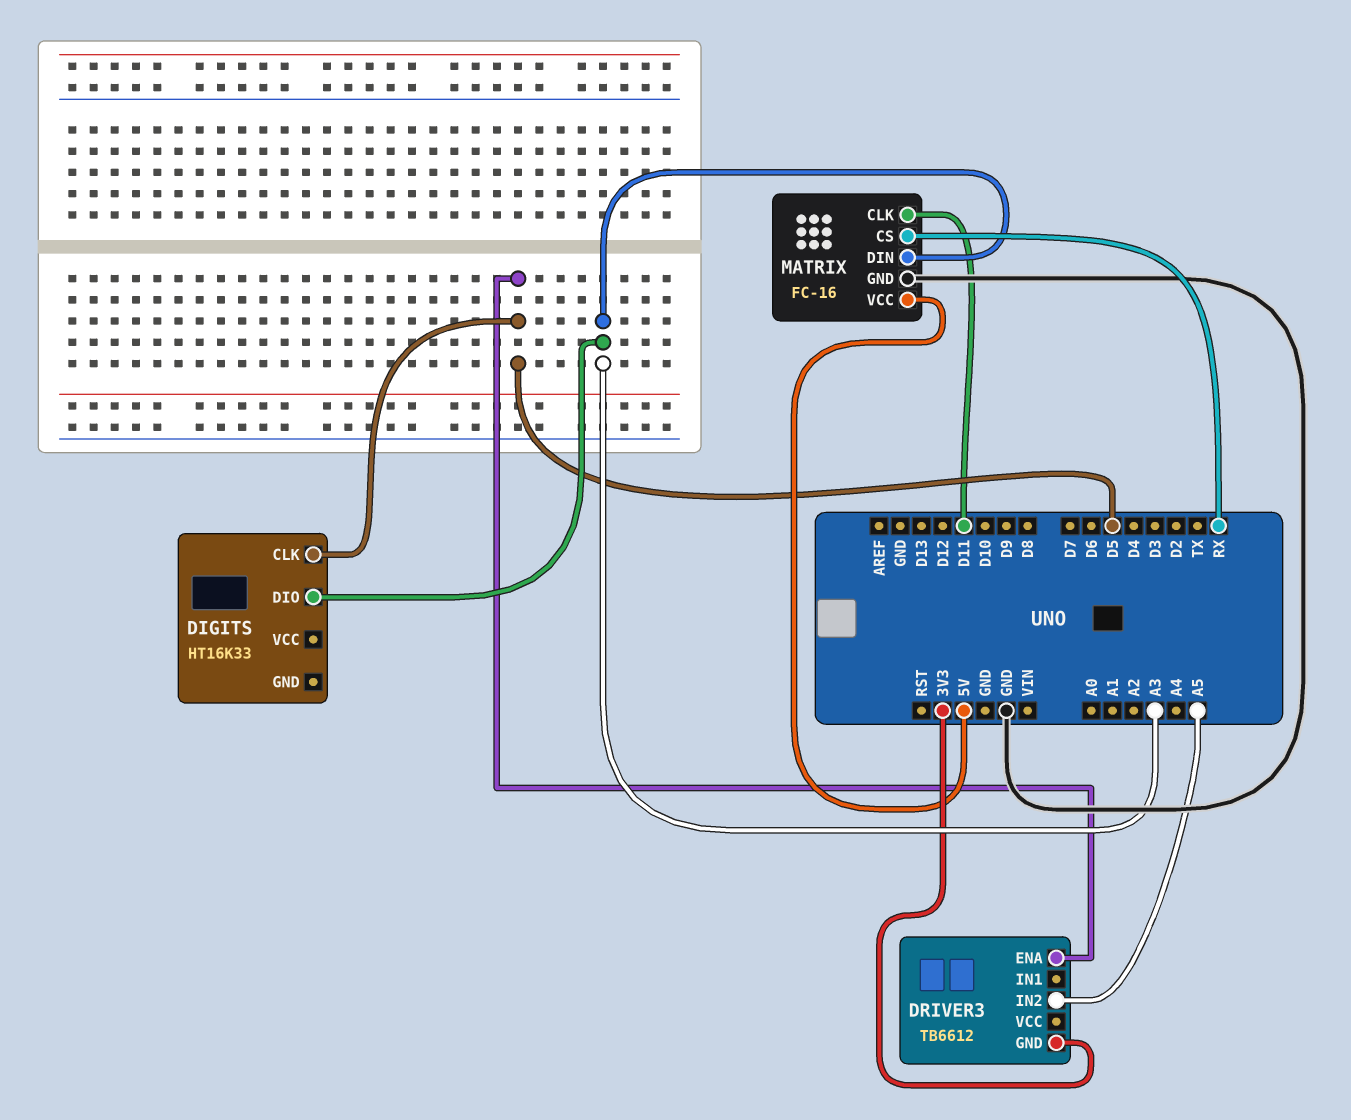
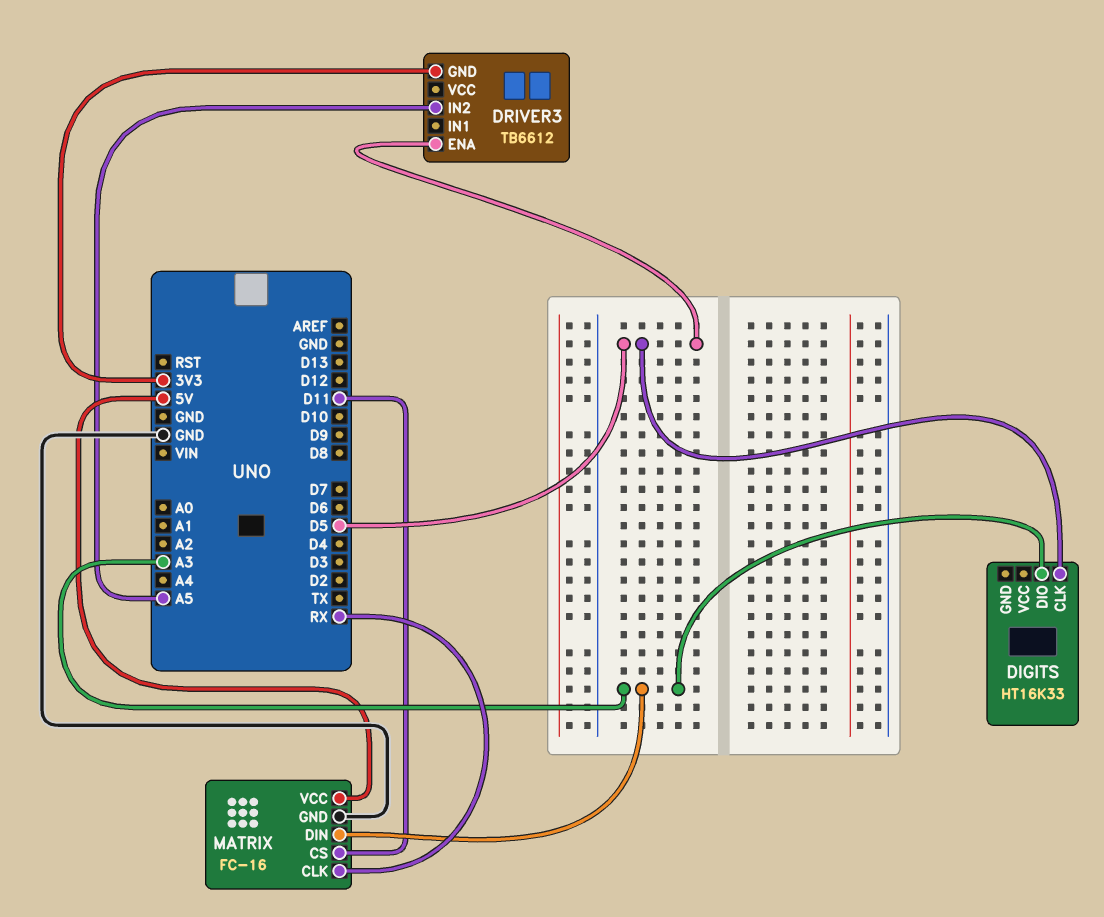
MATRIX pin CLK: D11 -> RX
MATRIX pin CS: RX -> D11

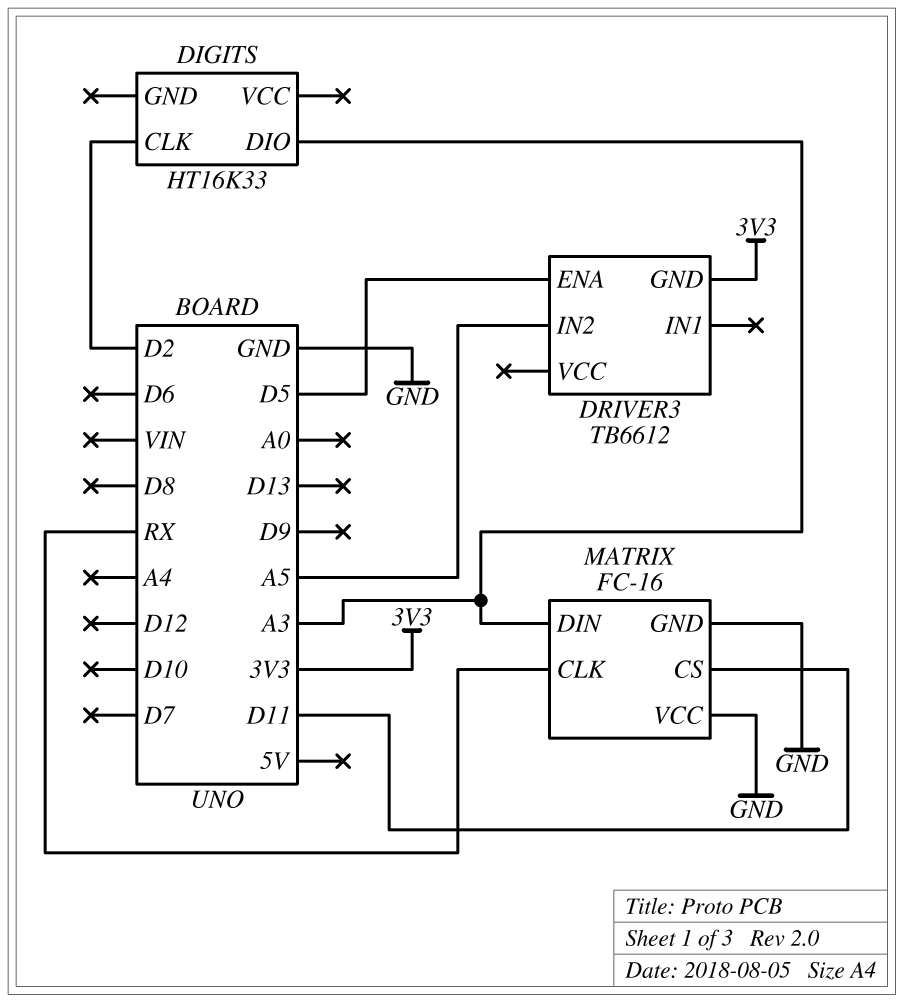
DIGITS pin CLK: D5 -> D2
MATRIX pin VCC: 5V -> GND

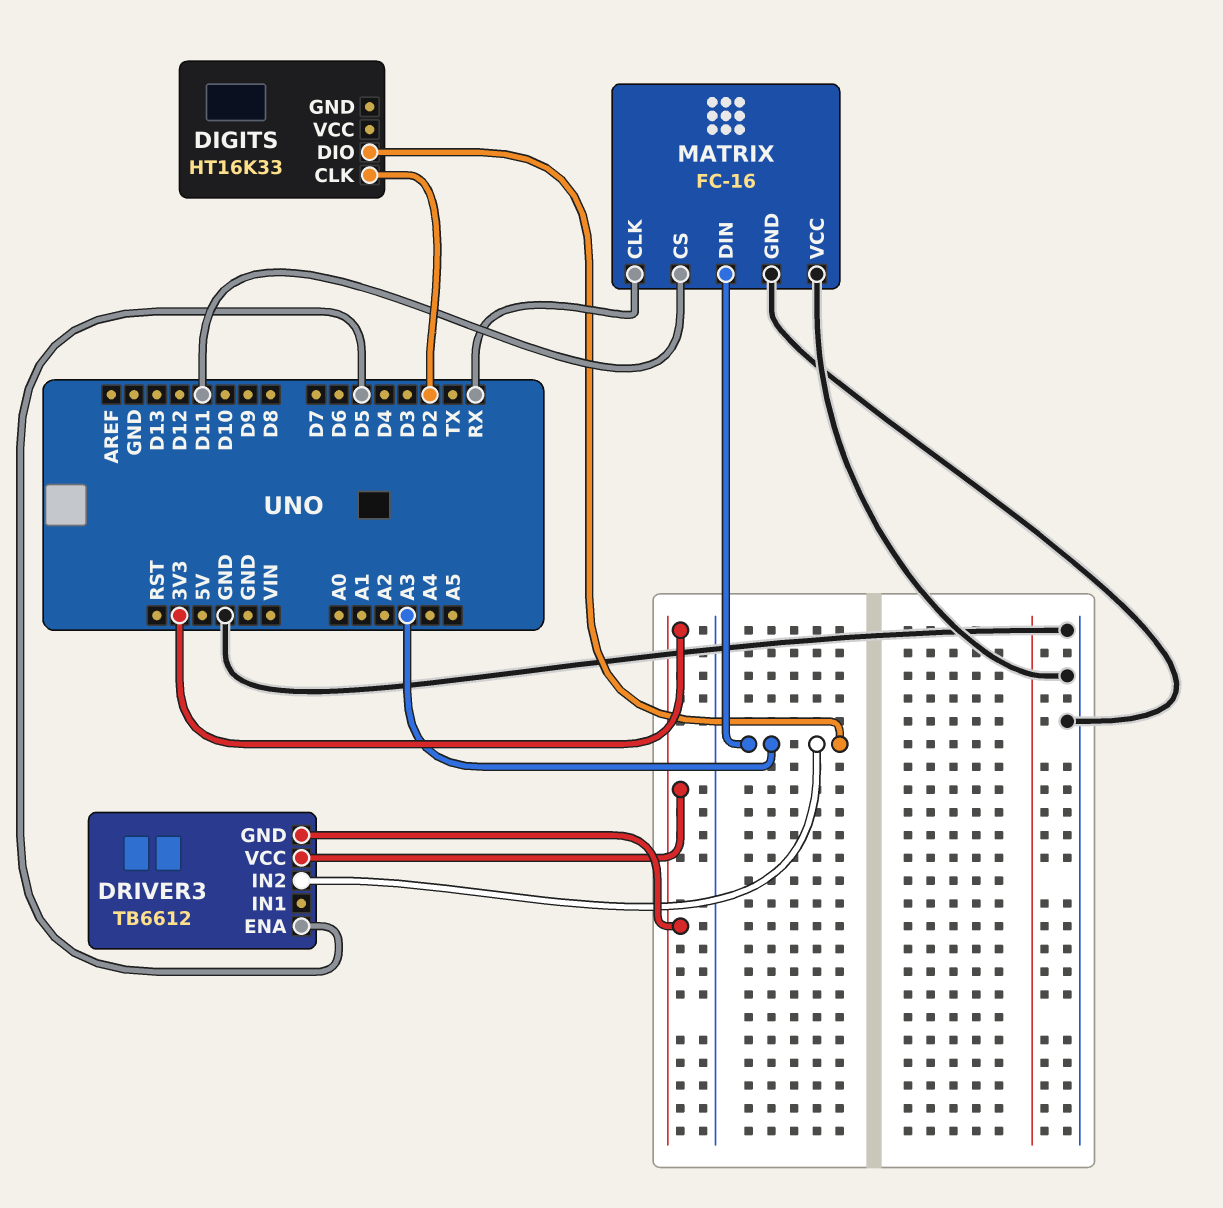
DRIVER3 pin IN2: A5 -> A3
DRIVER3 pin VCC: none -> 3V3

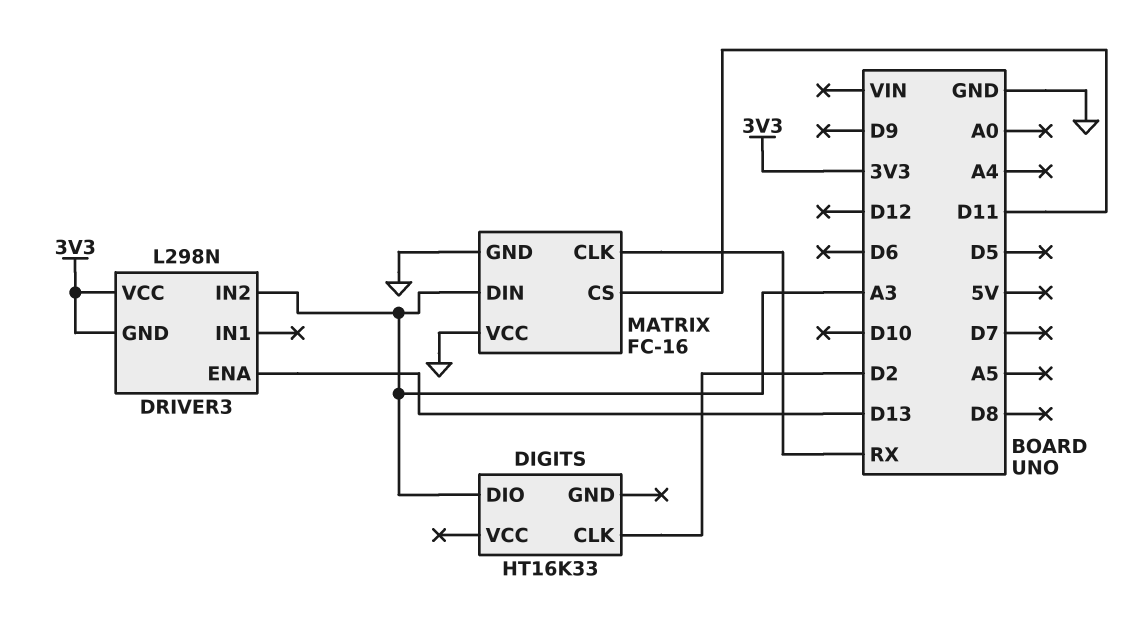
DRIVER3: TB6612 -> L298N
DRIVER3 pin ENA: D5 -> D13

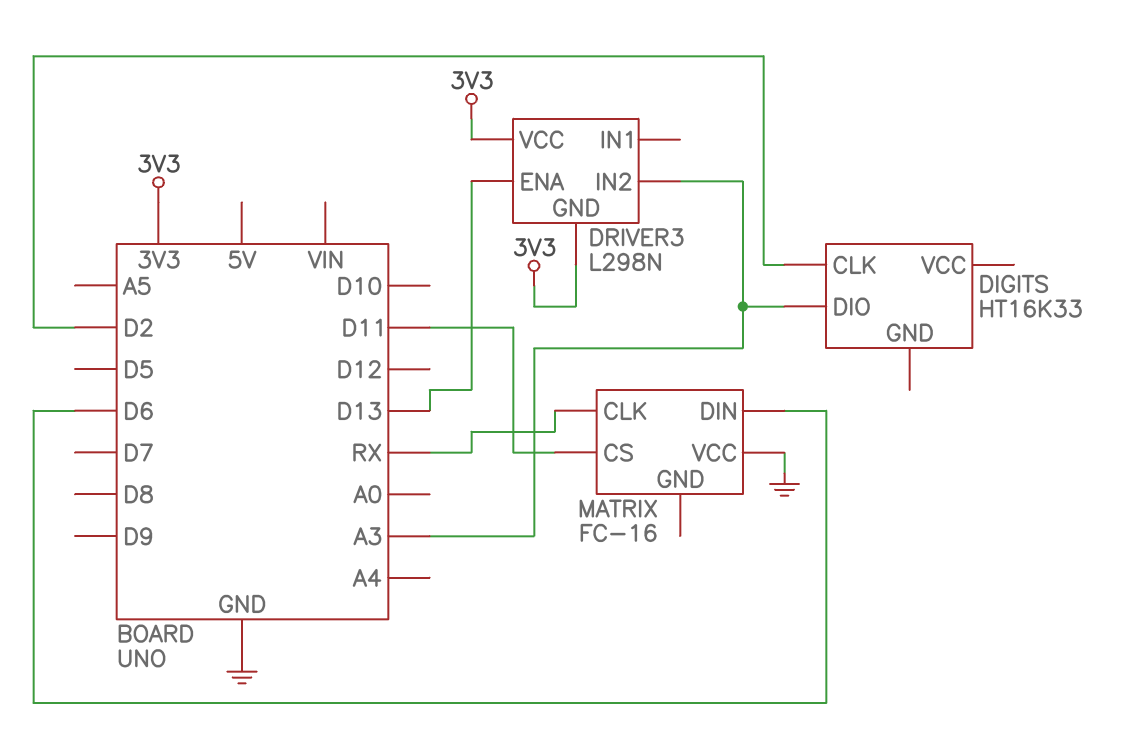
MATRIX pin DIN: A3 -> D6
MATRIX pin GND: GND -> none

